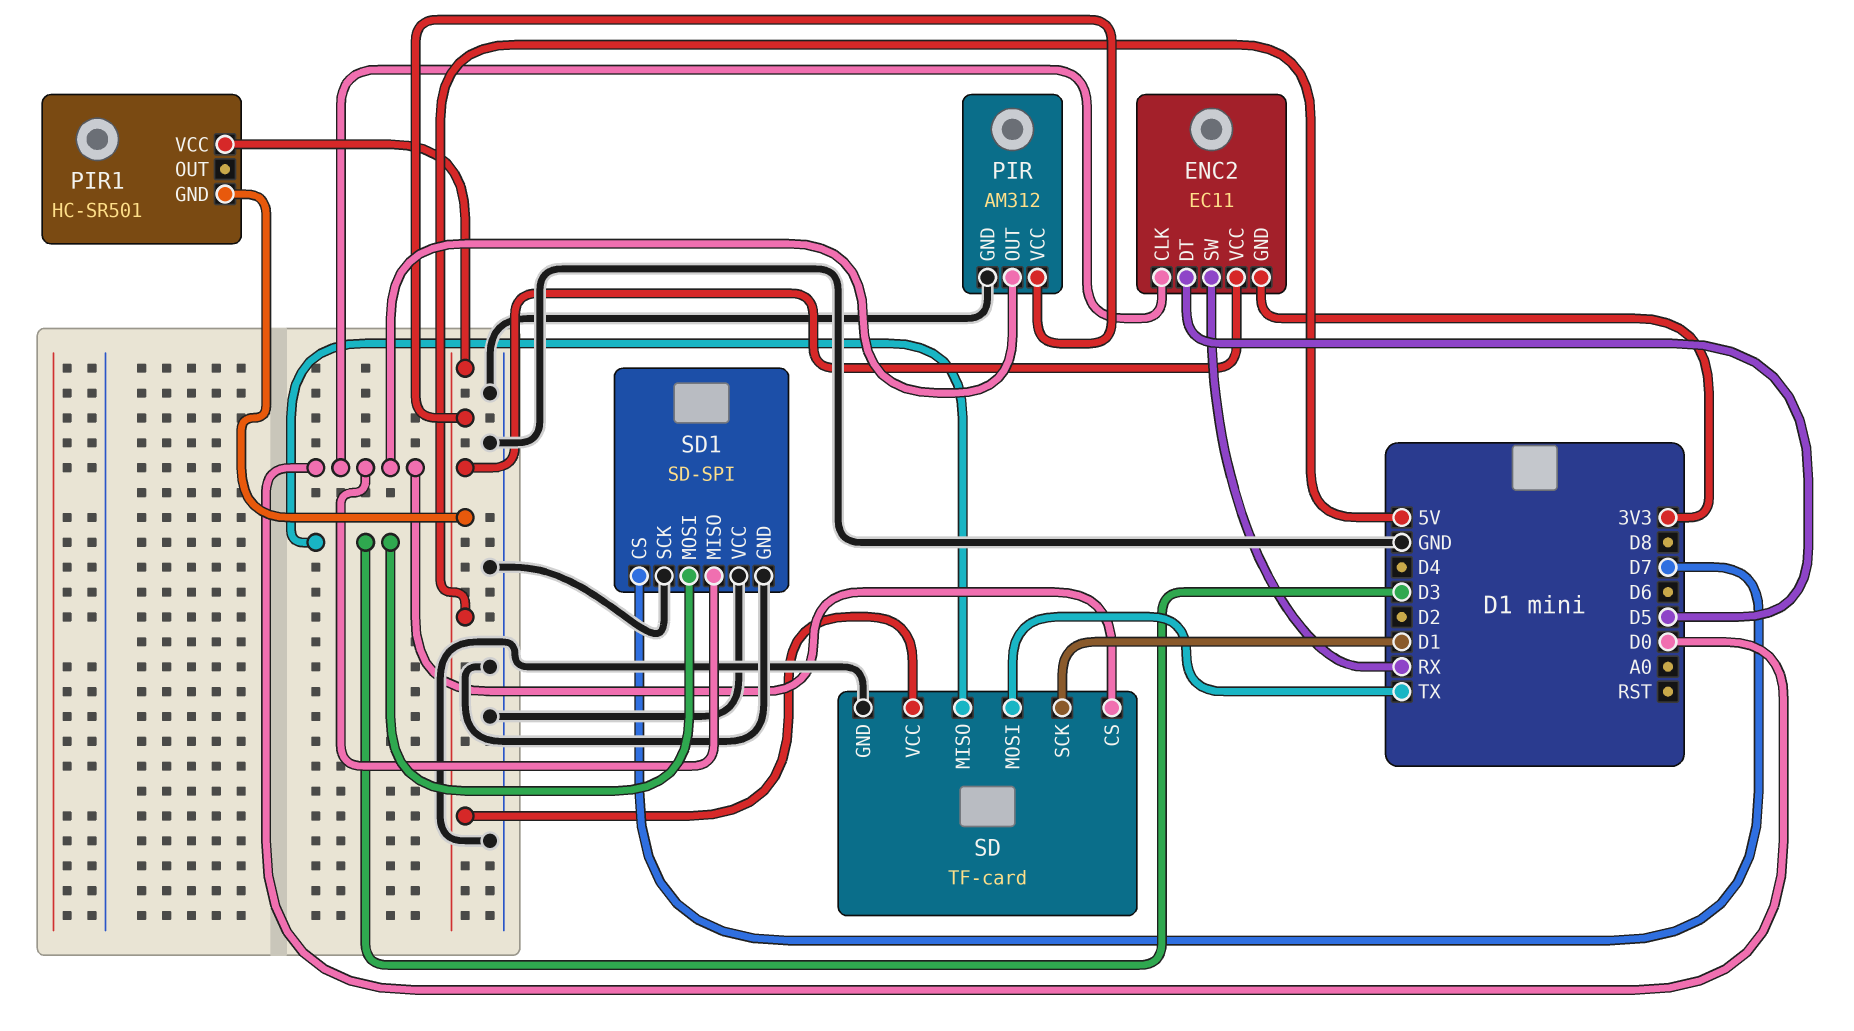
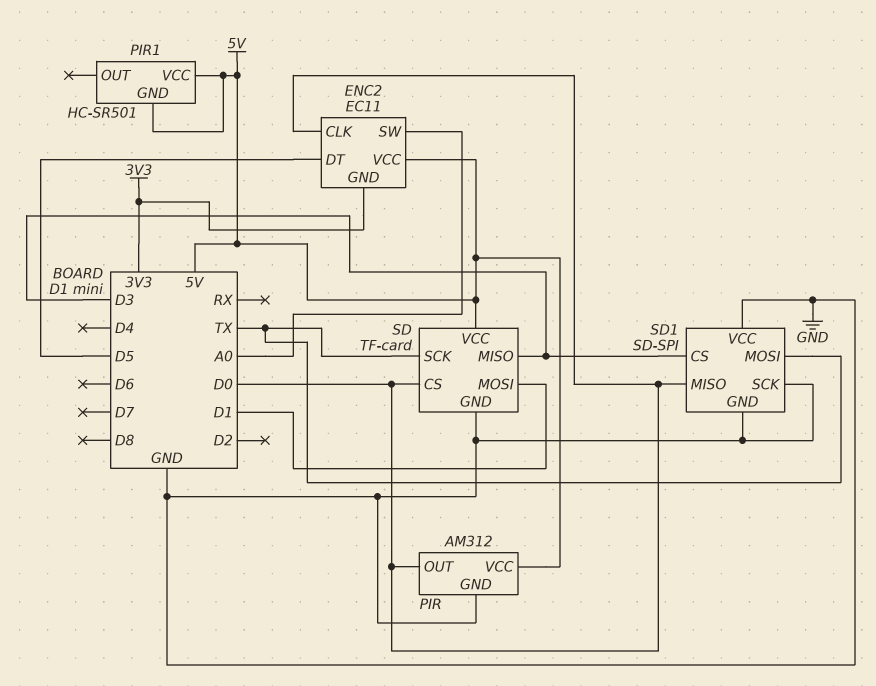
ENC2 pin SW: RX -> A0
SD pin MOSI: TX -> D1
SD pin SCK: D1 -> TX
SD1 pin CS: D7 -> D3
SD1 pin MOSI: D3 -> TX

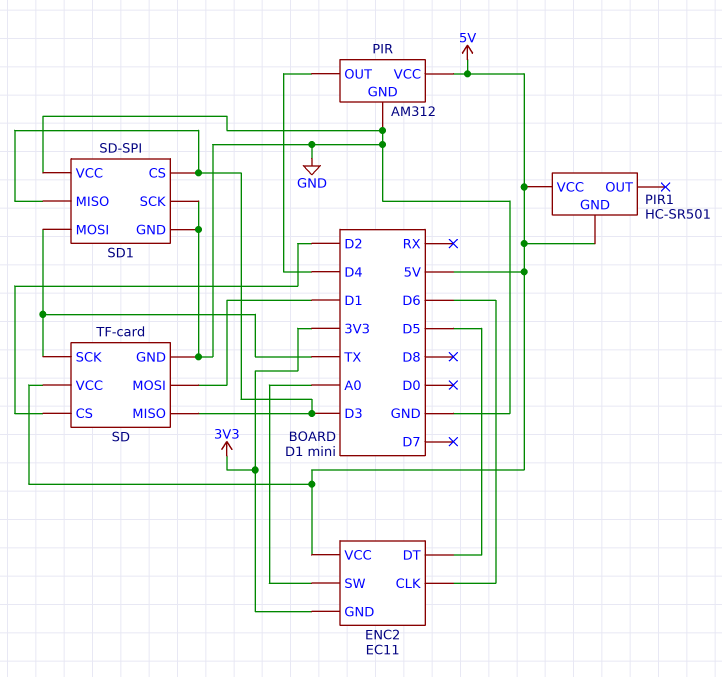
ENC2 pin CLK: D0 -> D6
PIR pin OUT: D0 -> D4
SD pin CS: D0 -> D2
SD1 pin MISO: D0 -> D3

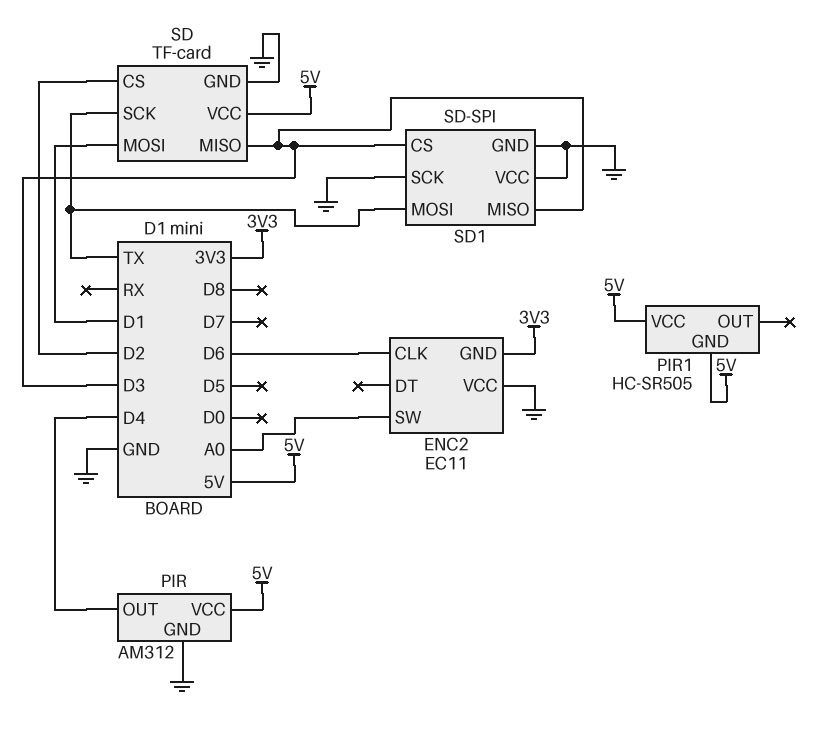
ENC2 pin DT: D5 -> none
ENC2 pin VCC: 5V -> GND
PIR1: HC-SR501 -> HC-SR505

